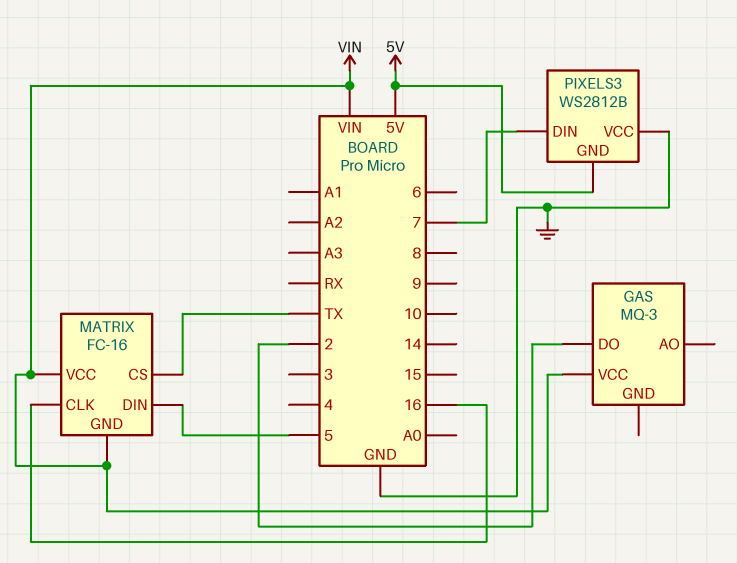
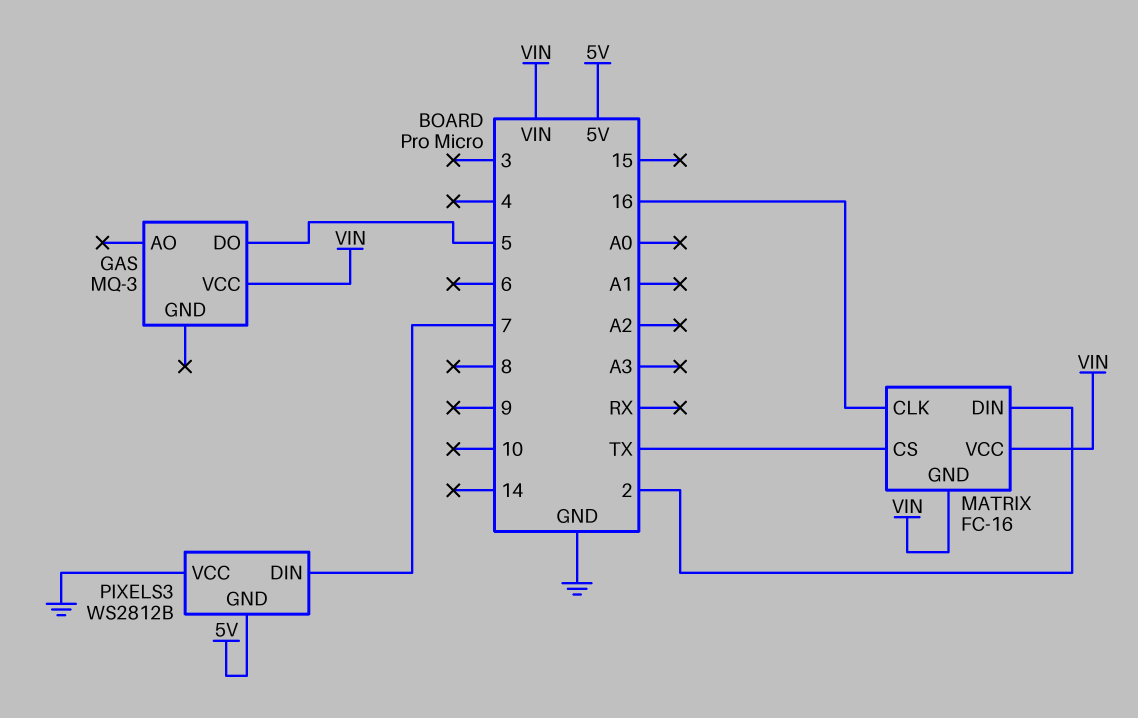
GAS pin DO: 2 -> 5
MATRIX pin DIN: 5 -> 2

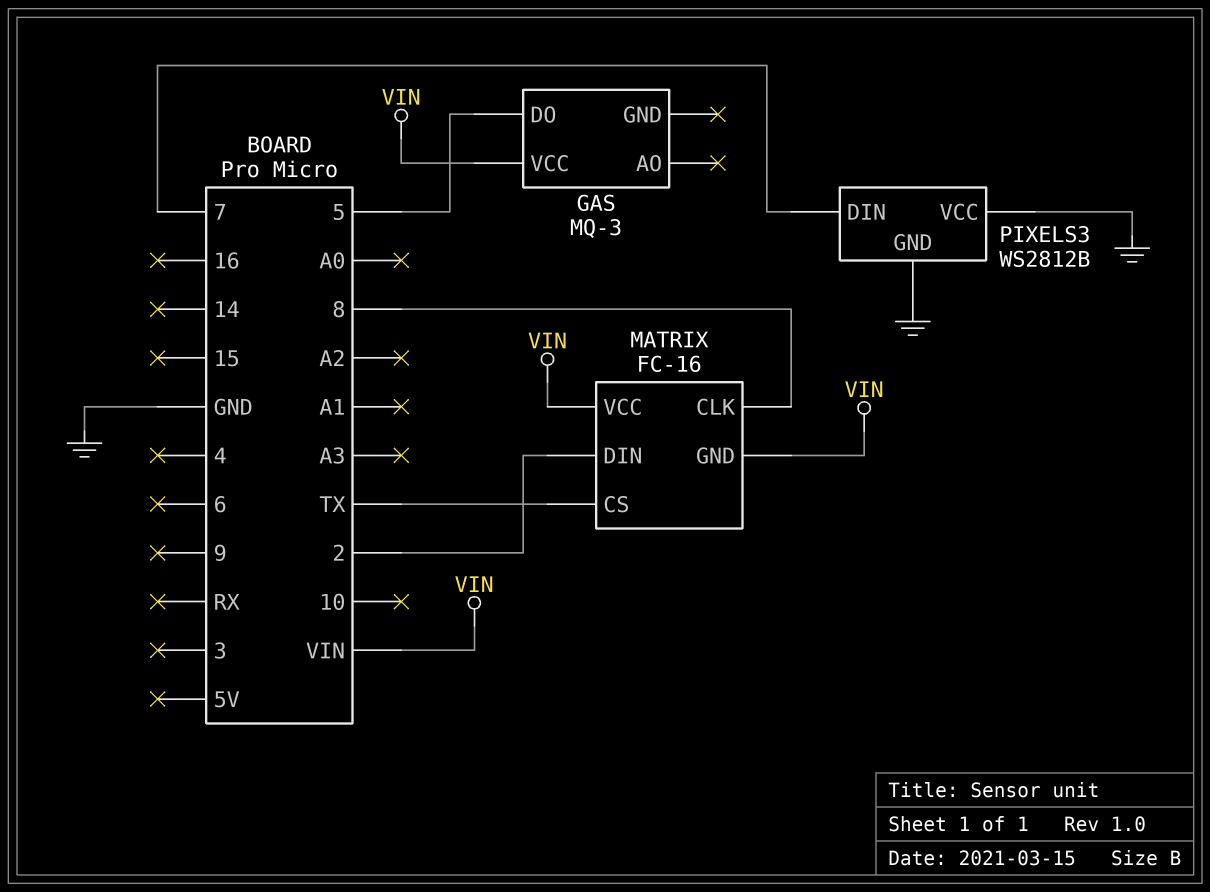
MATRIX pin CLK: 16 -> 8
PIXELS3 pin GND: 5V -> GND

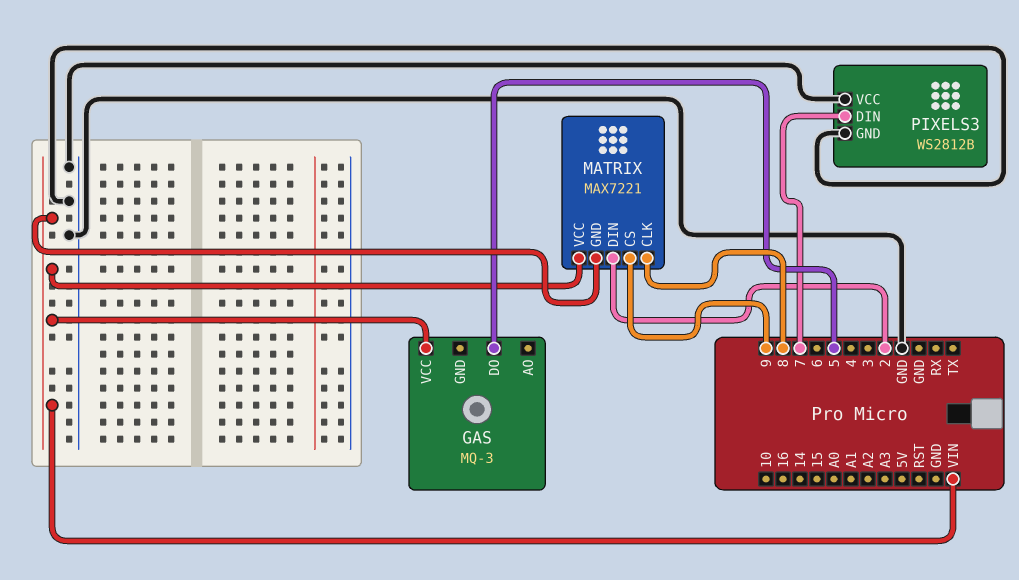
MATRIX: FC-16 -> MAX7221
MATRIX pin CS: TX -> 9

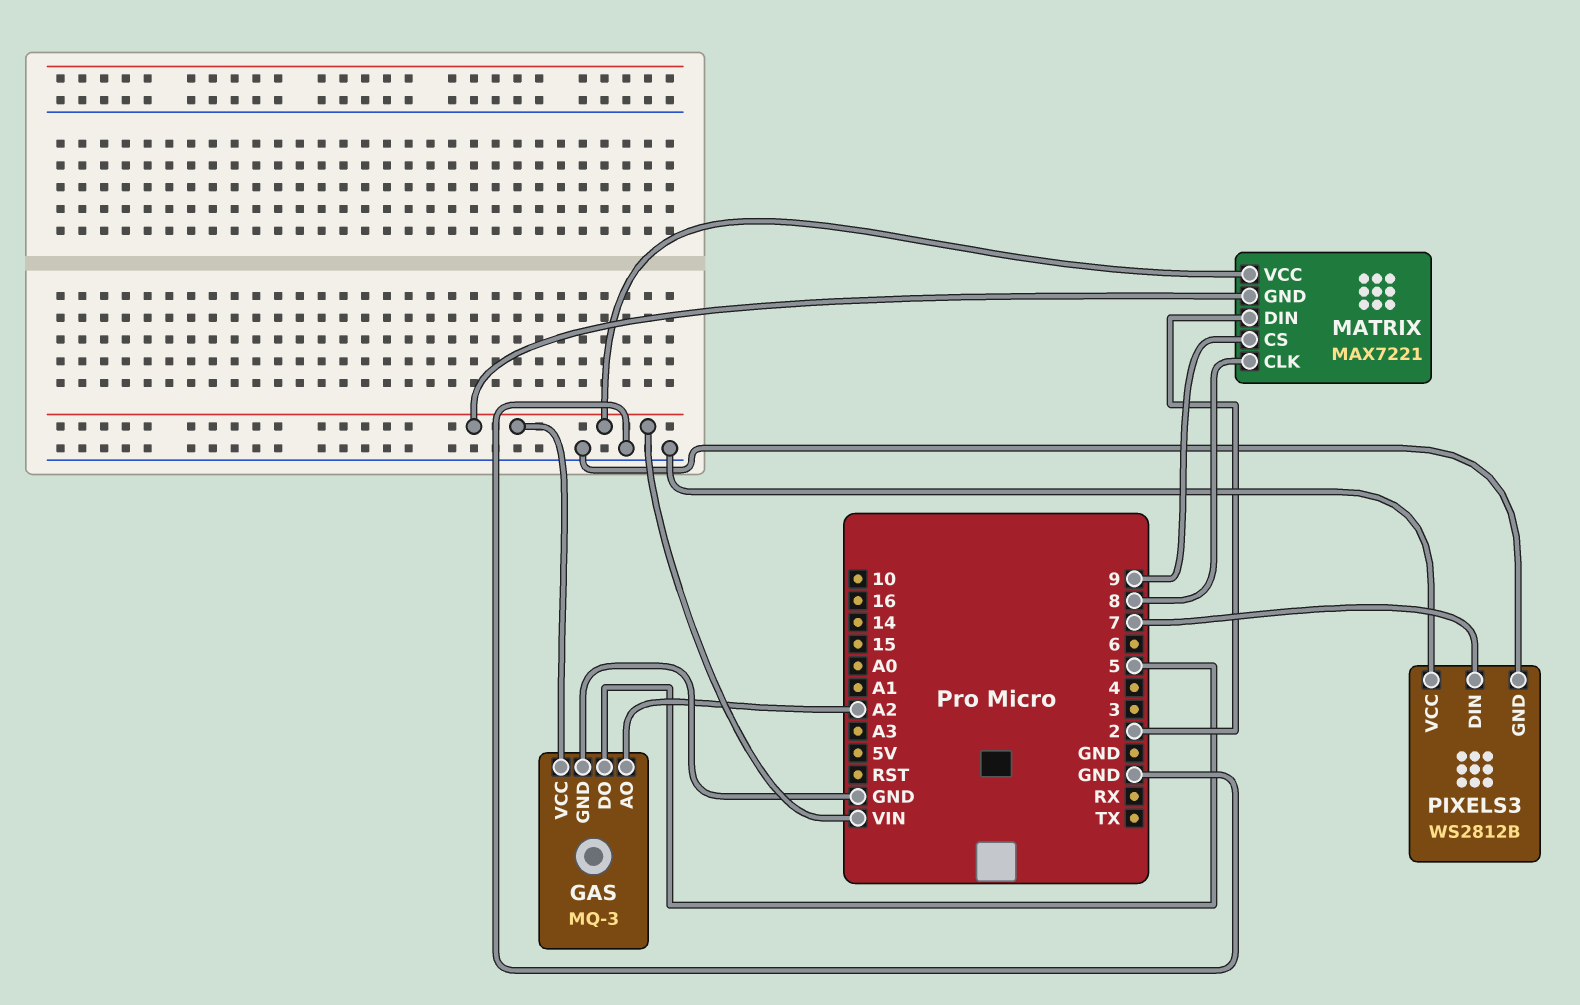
GAS pin AO: none -> A2
GAS pin GND: none -> GND

